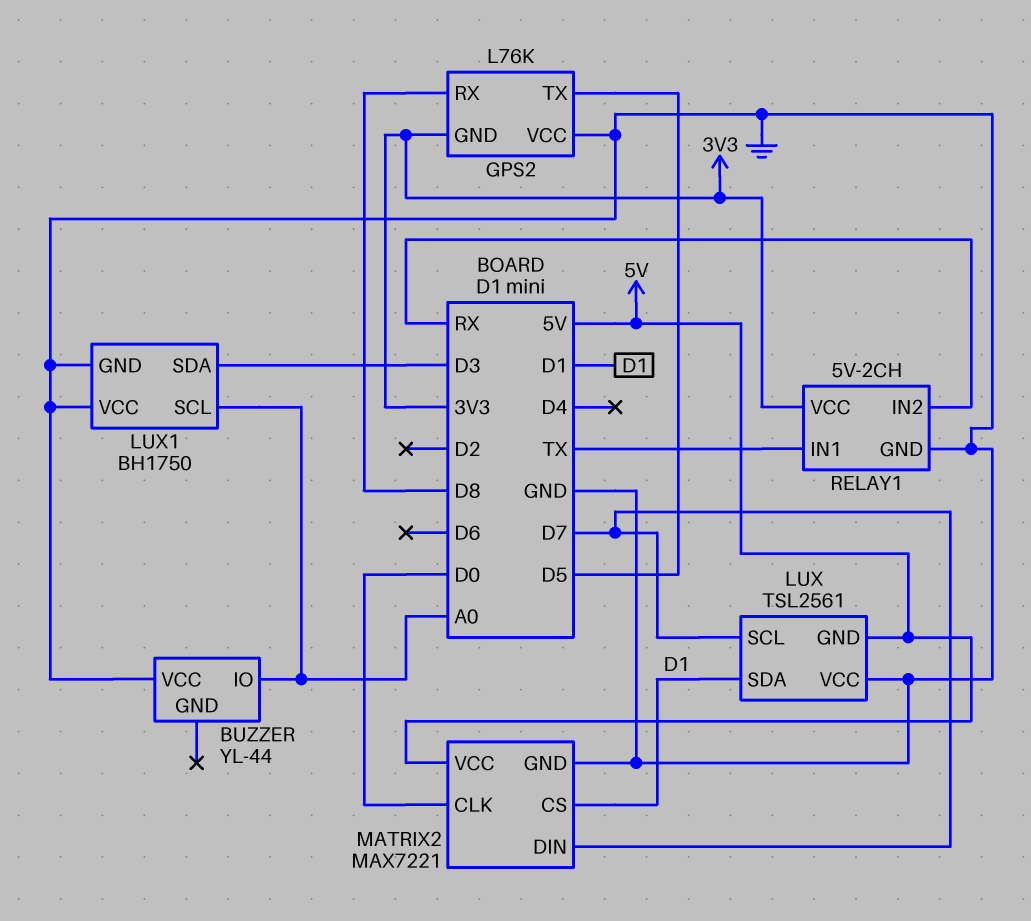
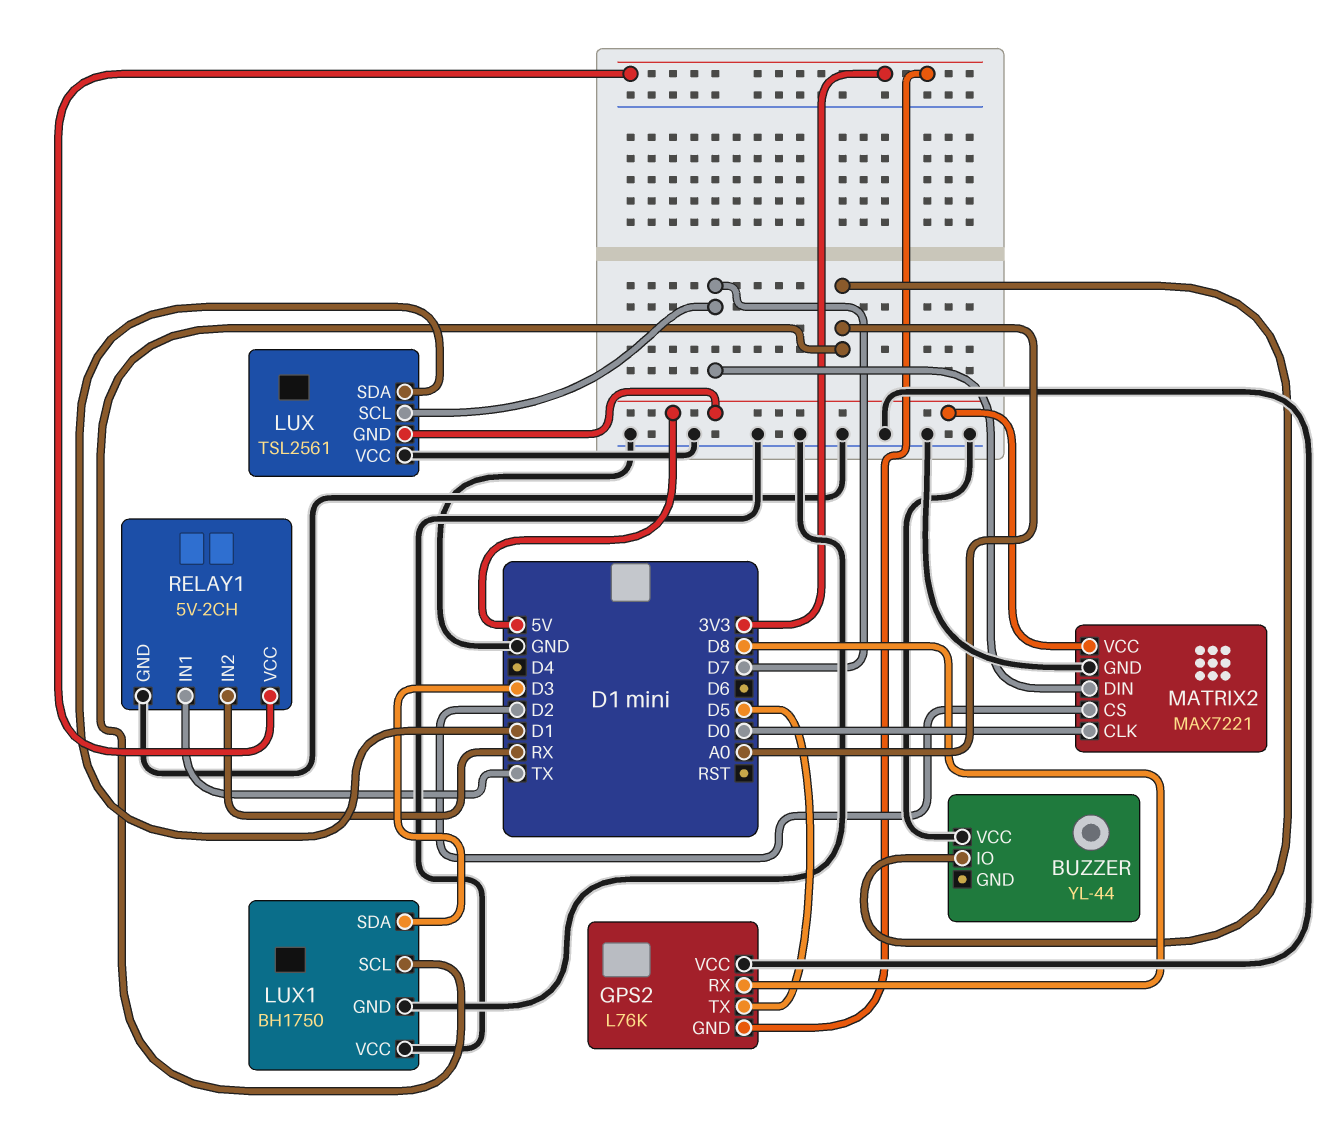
MATRIX2 pin CS: D1 -> D2

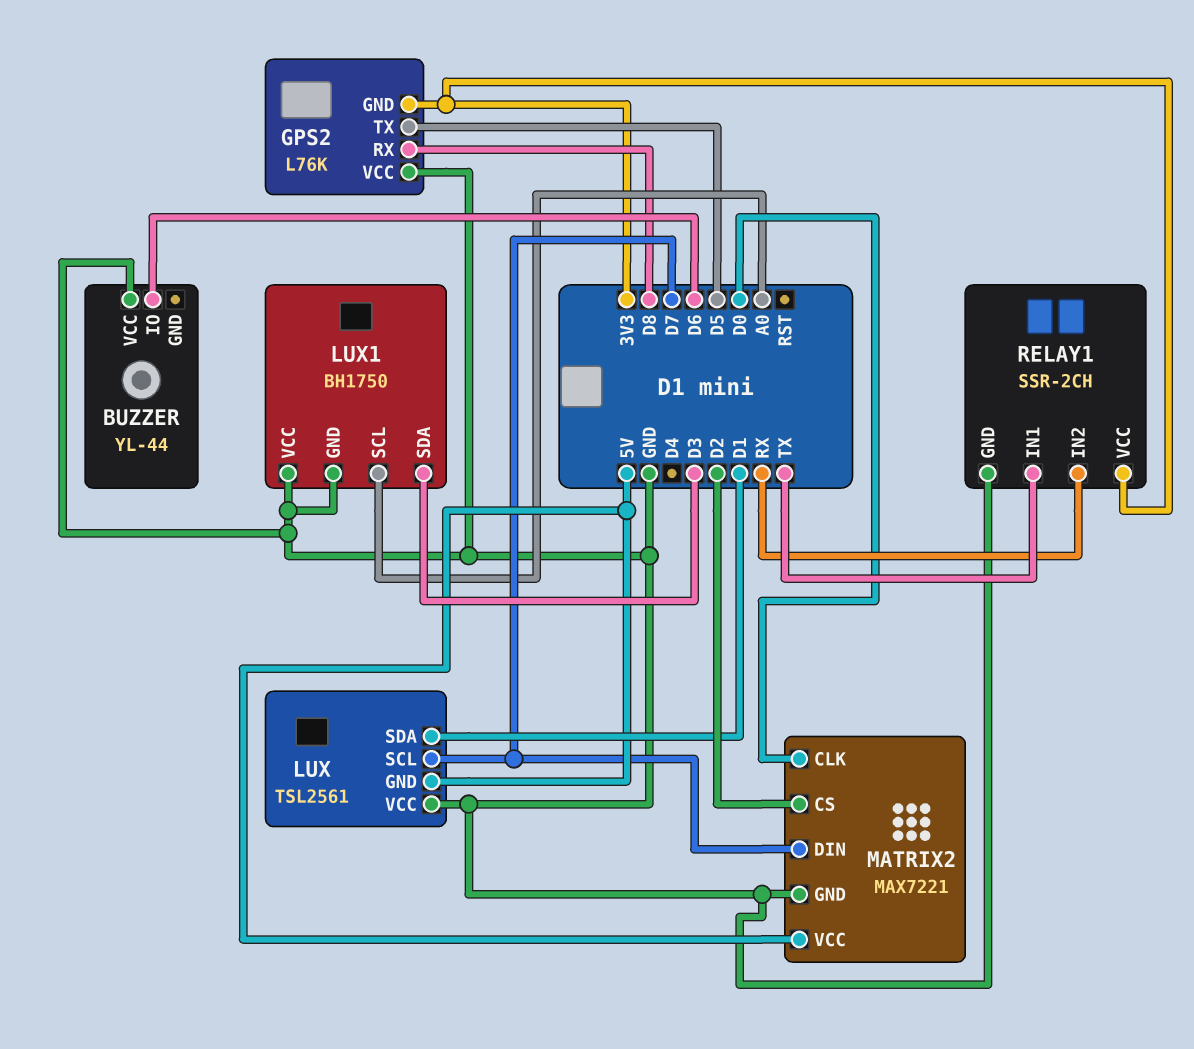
BUZZER pin IO: A0 -> D6
RELAY1: 5V-2CH -> SSR-2CH

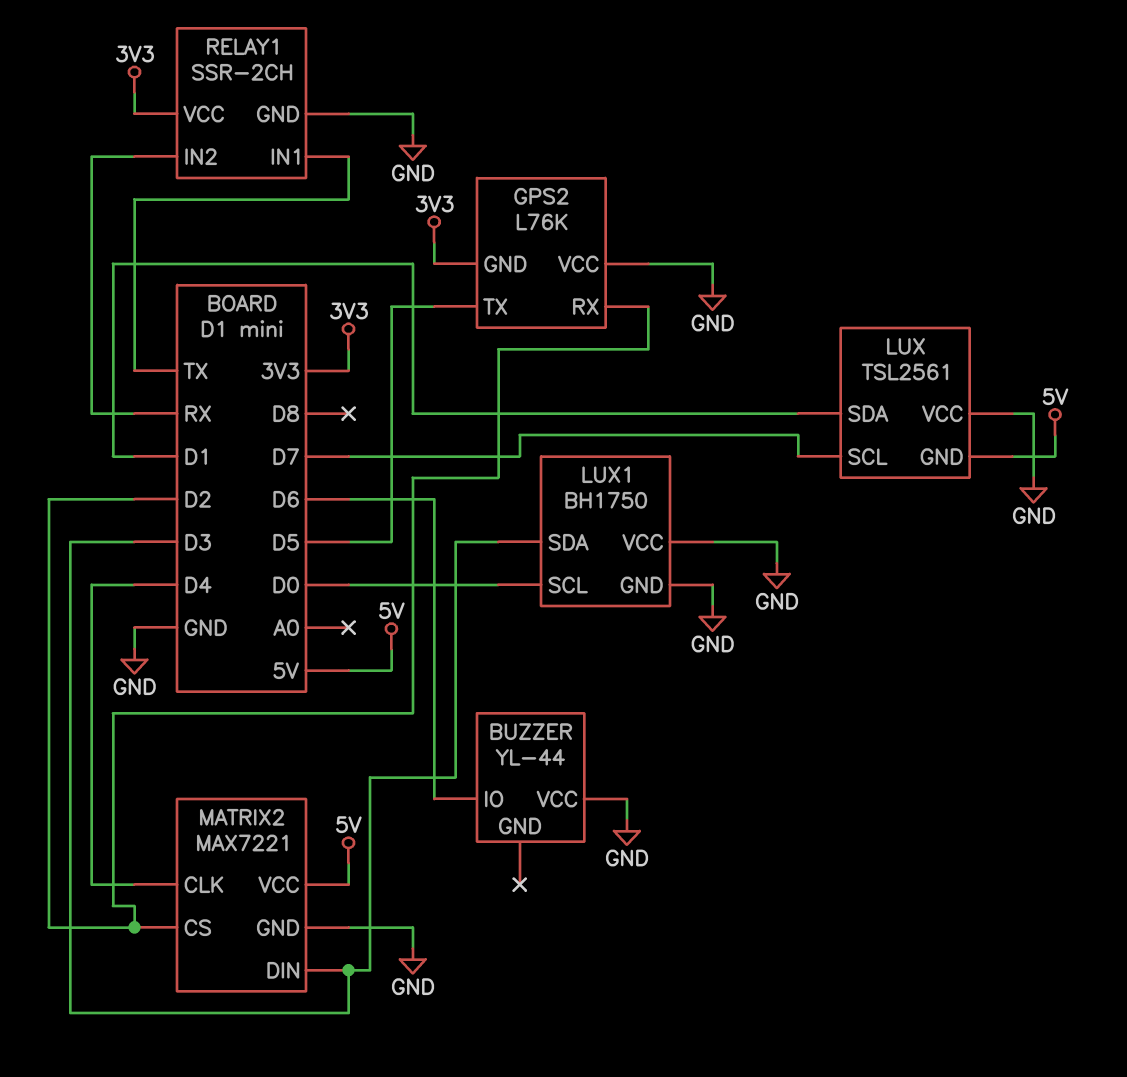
GPS2 pin RX: D8 -> D2
LUX1 pin SCL: A0 -> D0
MATRIX2 pin CLK: D0 -> D4
MATRIX2 pin DIN: D7 -> D3

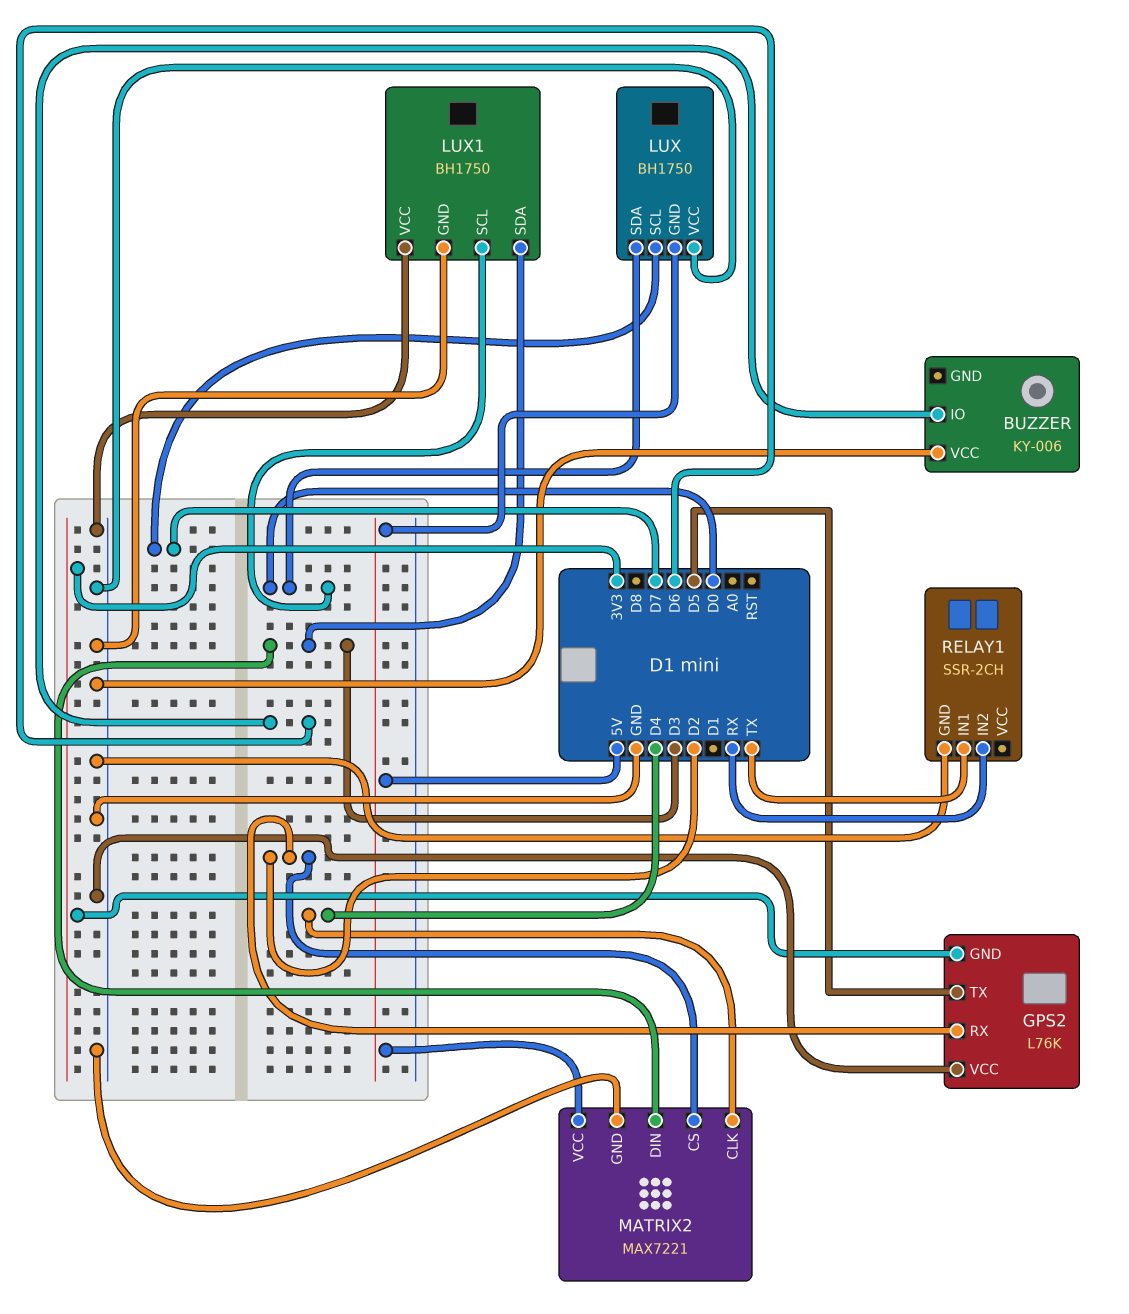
BUZZER: YL-44 -> KY-006
LUX: TSL2561 -> BH1750
LUX pin SDA: D1 -> D0
RELAY1 pin VCC: 3V3 -> none

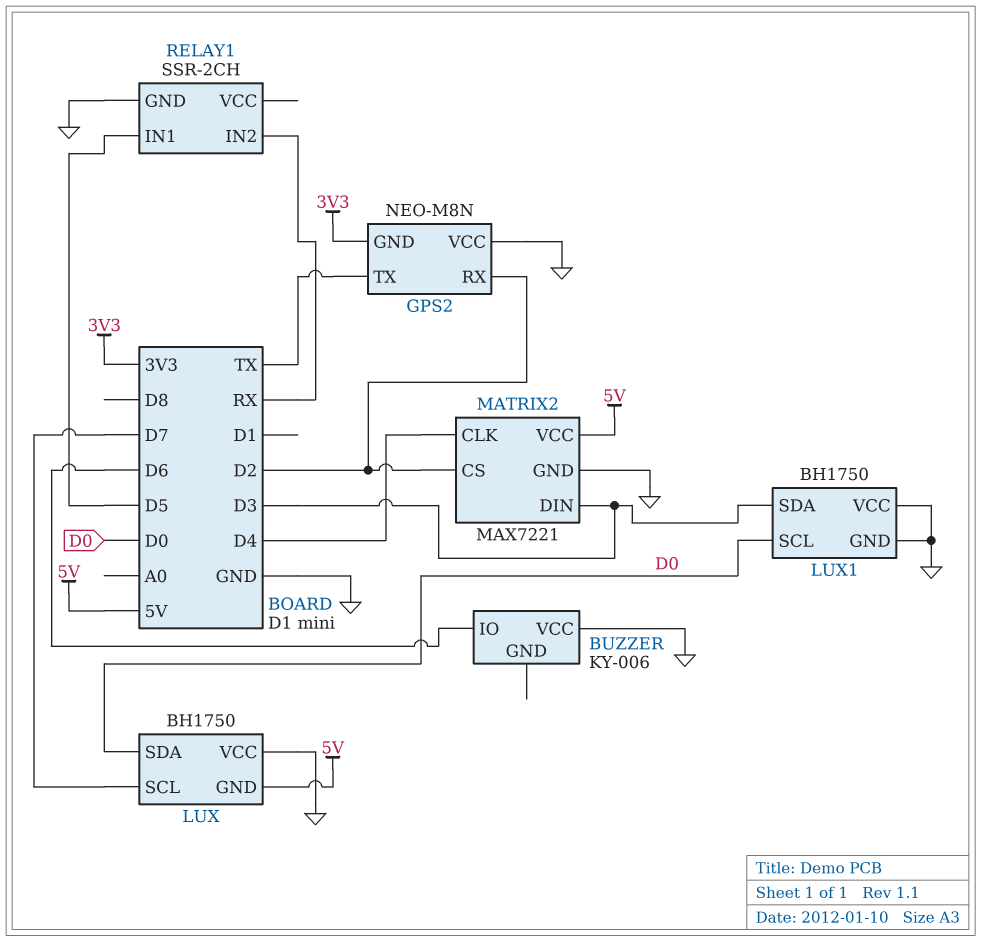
GPS2: L76K -> NEO-M8N
GPS2 pin TX: D5 -> TX
RELAY1 pin IN1: TX -> D5

